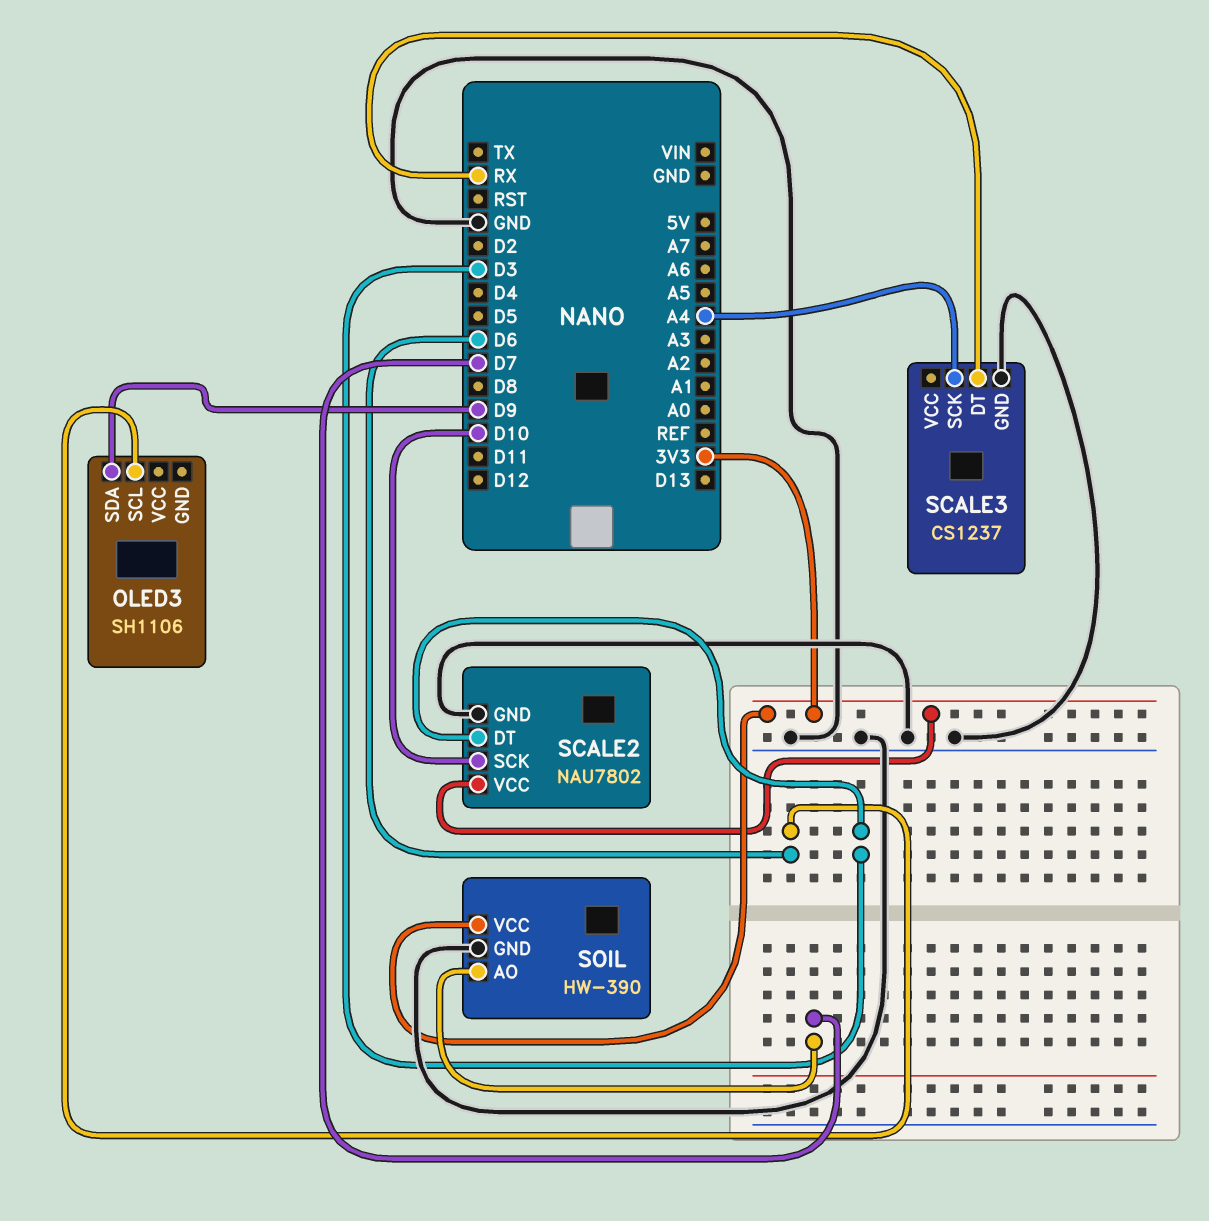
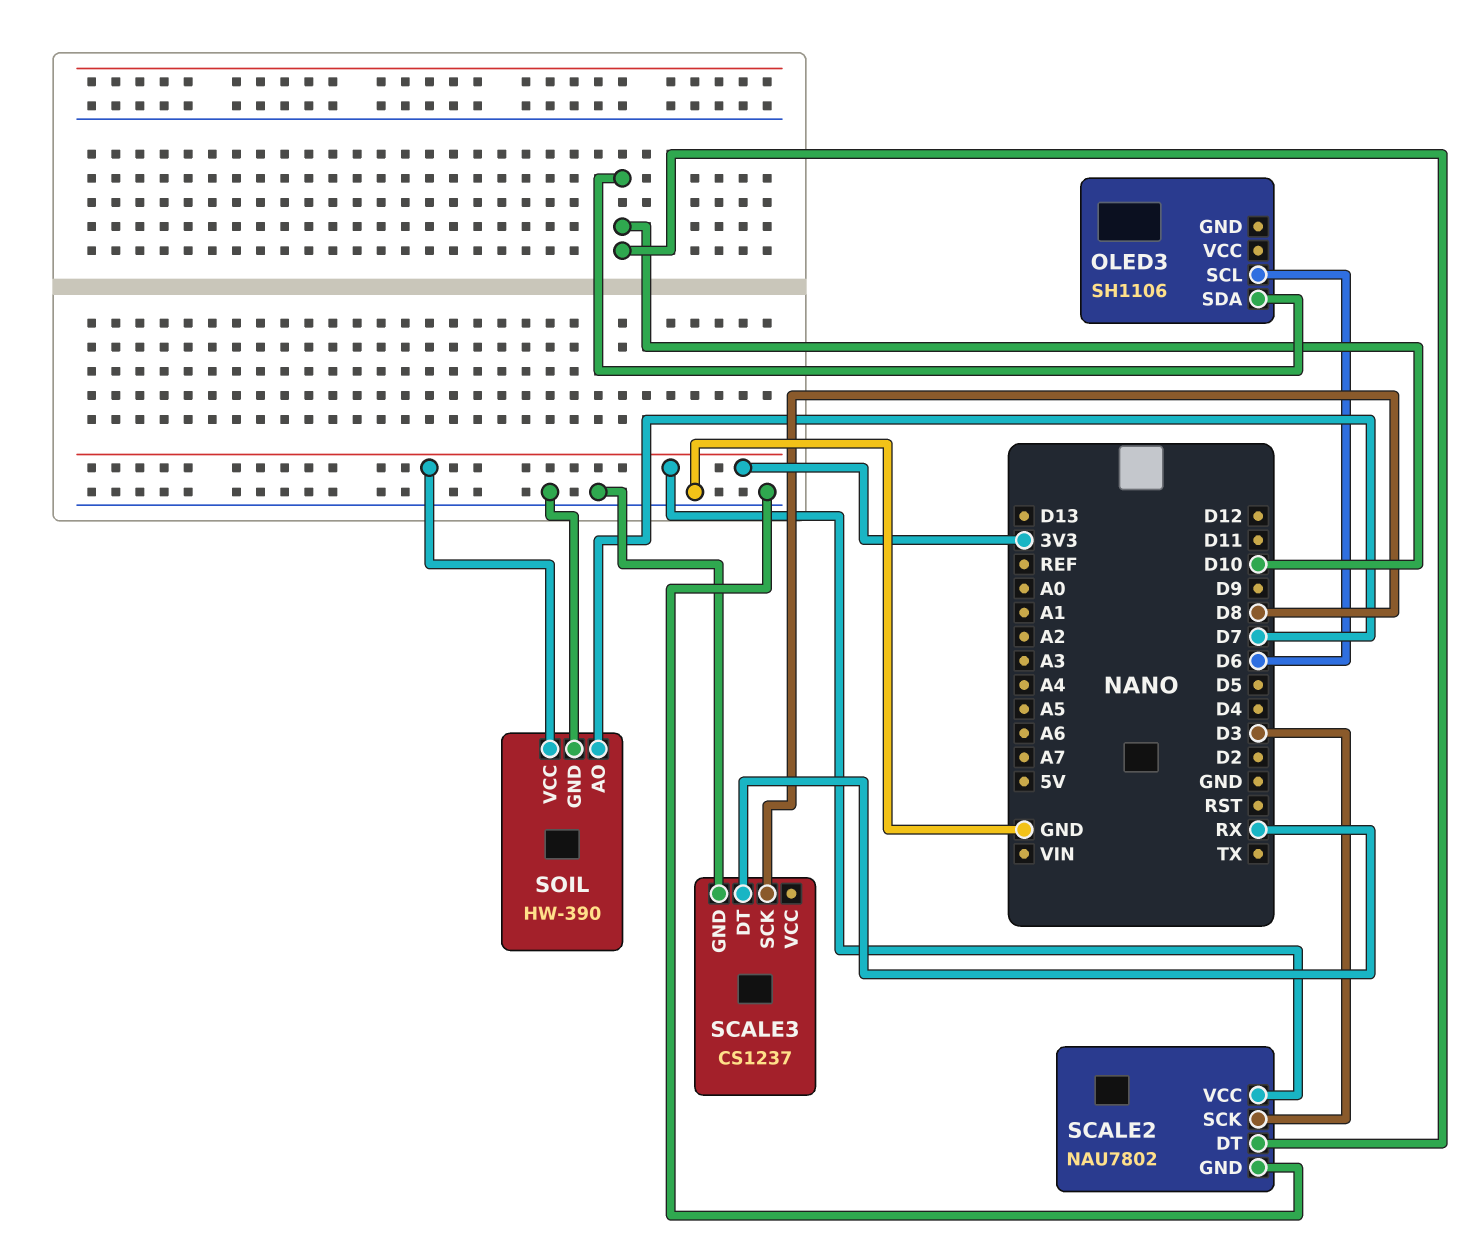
OLED3 pin SDA: D9 -> D10
SCALE2 pin DT: D3 -> D10
SCALE2 pin SCK: D10 -> D3
SCALE3 pin SCK: A4 -> D8

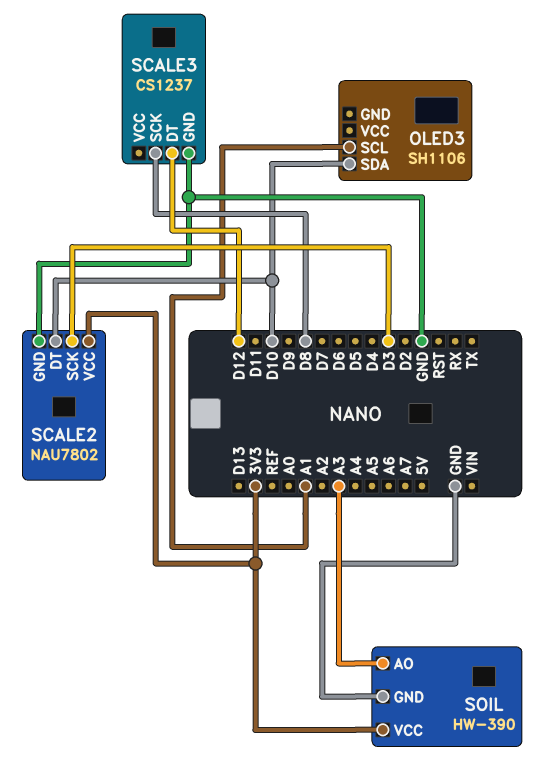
OLED3 pin SCL: D6 -> A1
SCALE3 pin DT: RX -> D12
SOIL pin AO: D7 -> A3

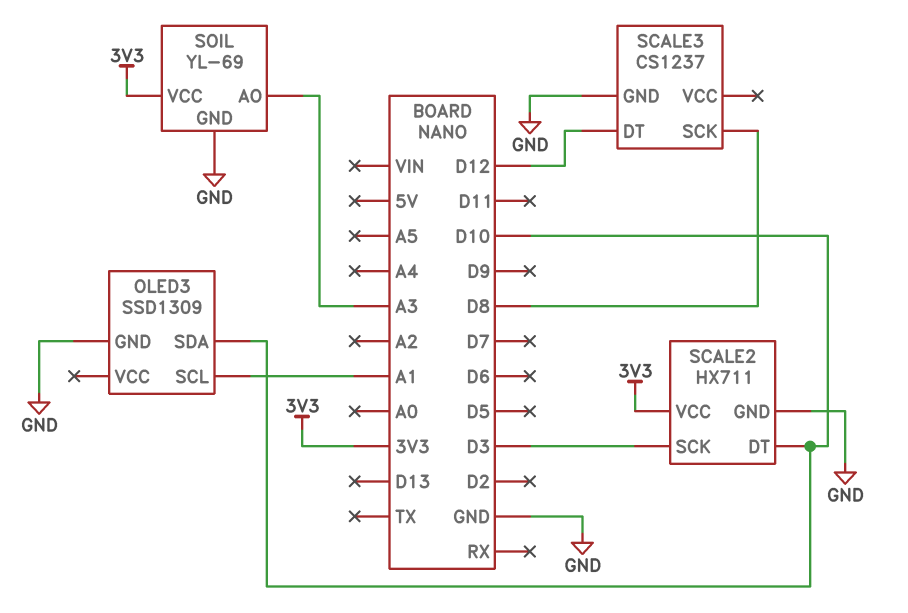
OLED3: SH1106 -> SSD1309
OLED3 pin GND: none -> GND
SCALE2: NAU7802 -> HX711
SOIL: HW-390 -> YL-69

